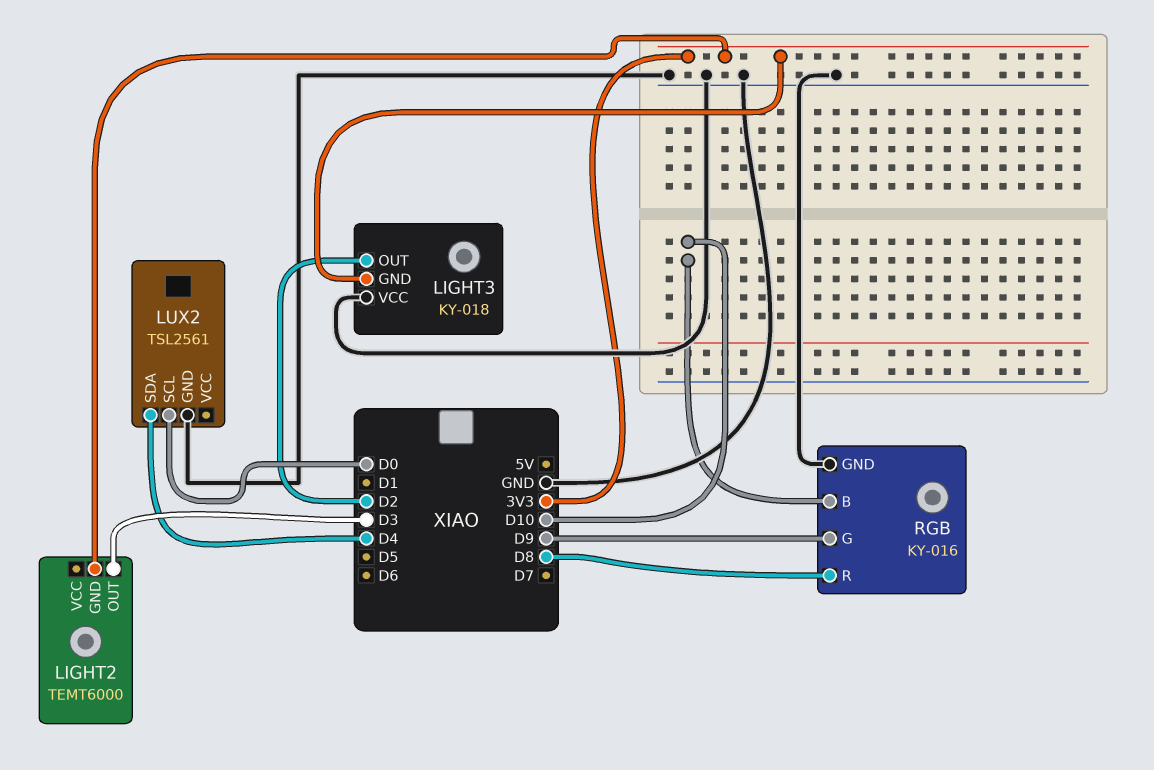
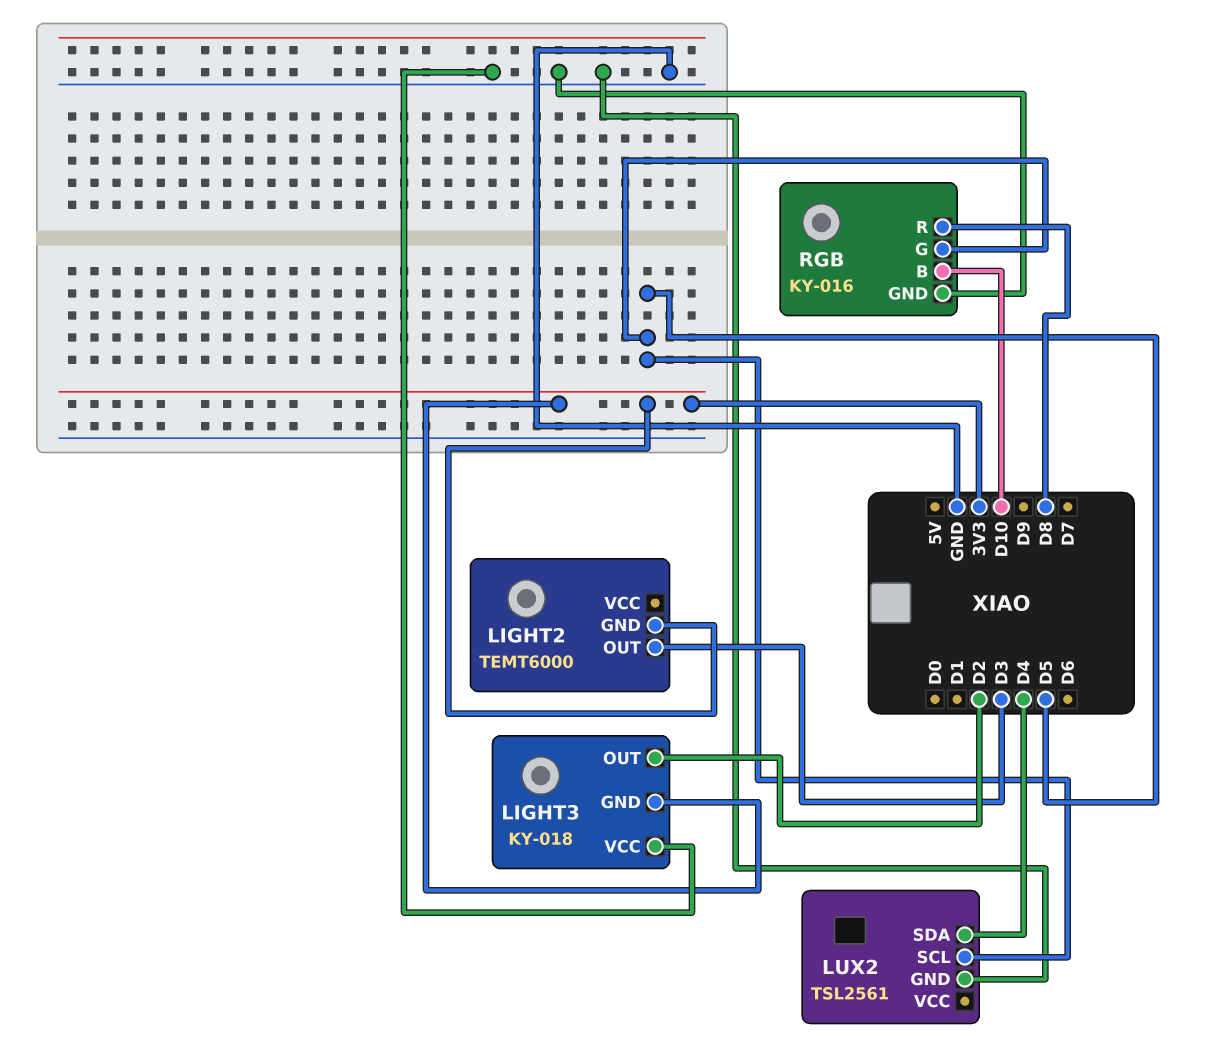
LUX2 pin SCL: D0 -> D5
RGB pin G: D9 -> D5

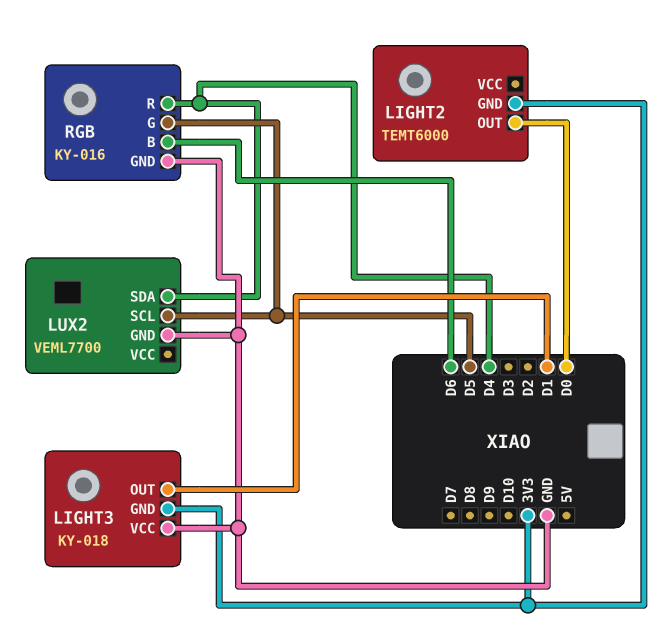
LIGHT2 pin OUT: D3 -> D0
LIGHT3 pin OUT: D2 -> D1
LUX2: TSL2561 -> VEML7700
RGB pin B: D10 -> D6
RGB pin R: D8 -> D4

